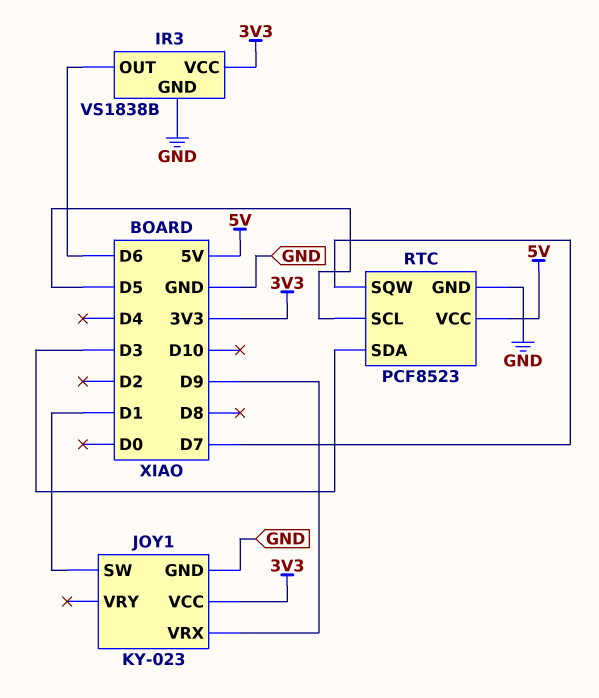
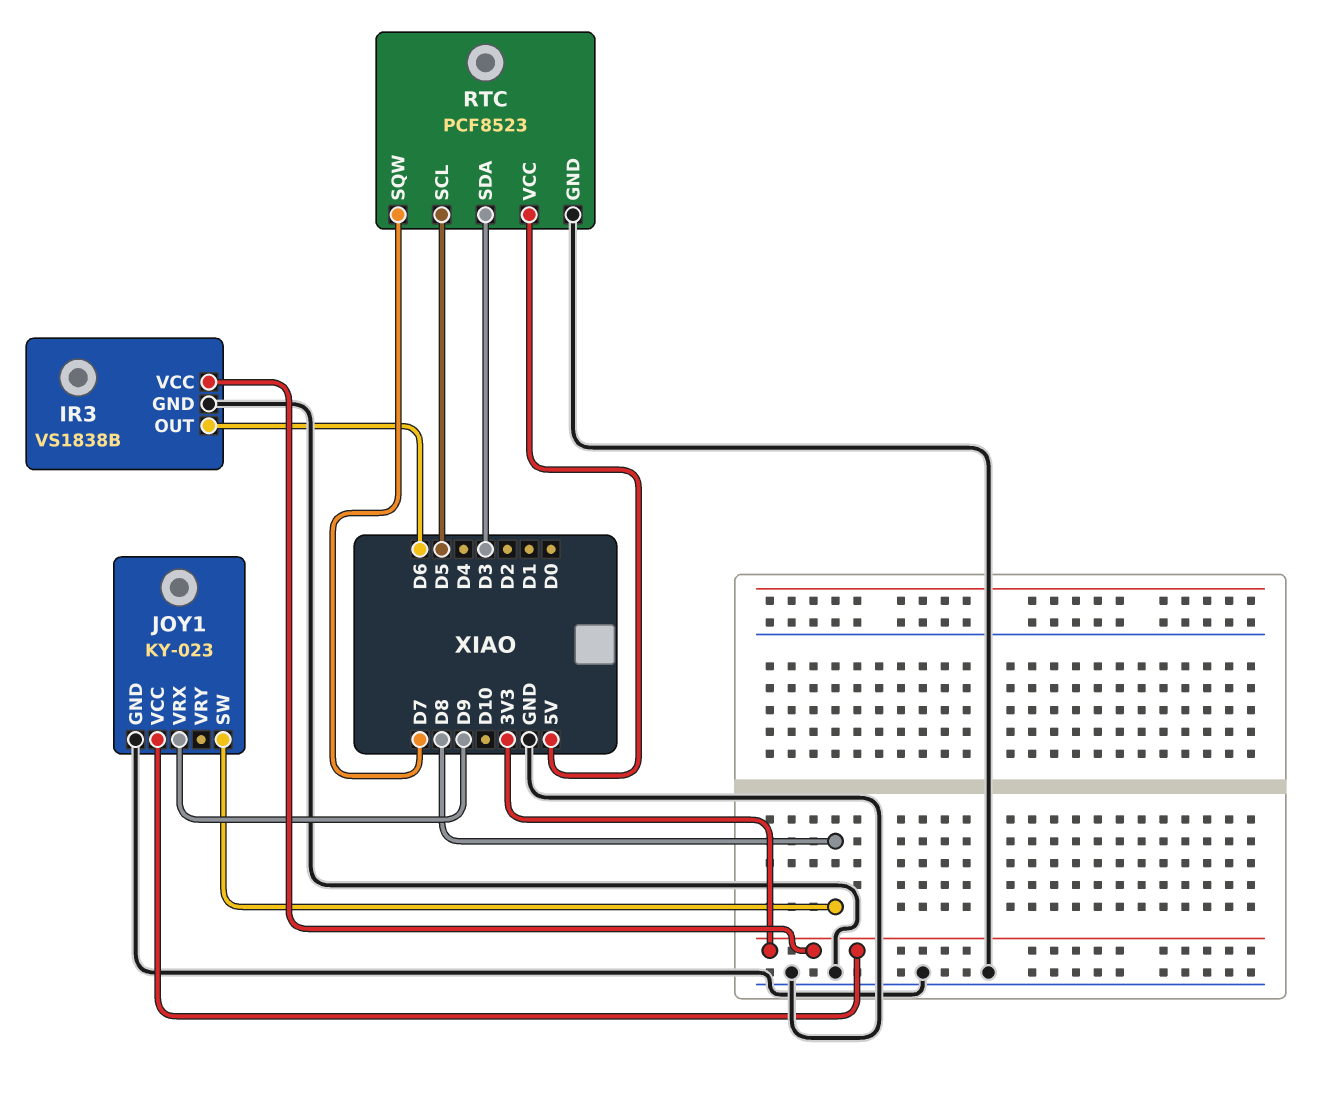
JOY1 pin SW: D1 -> D8

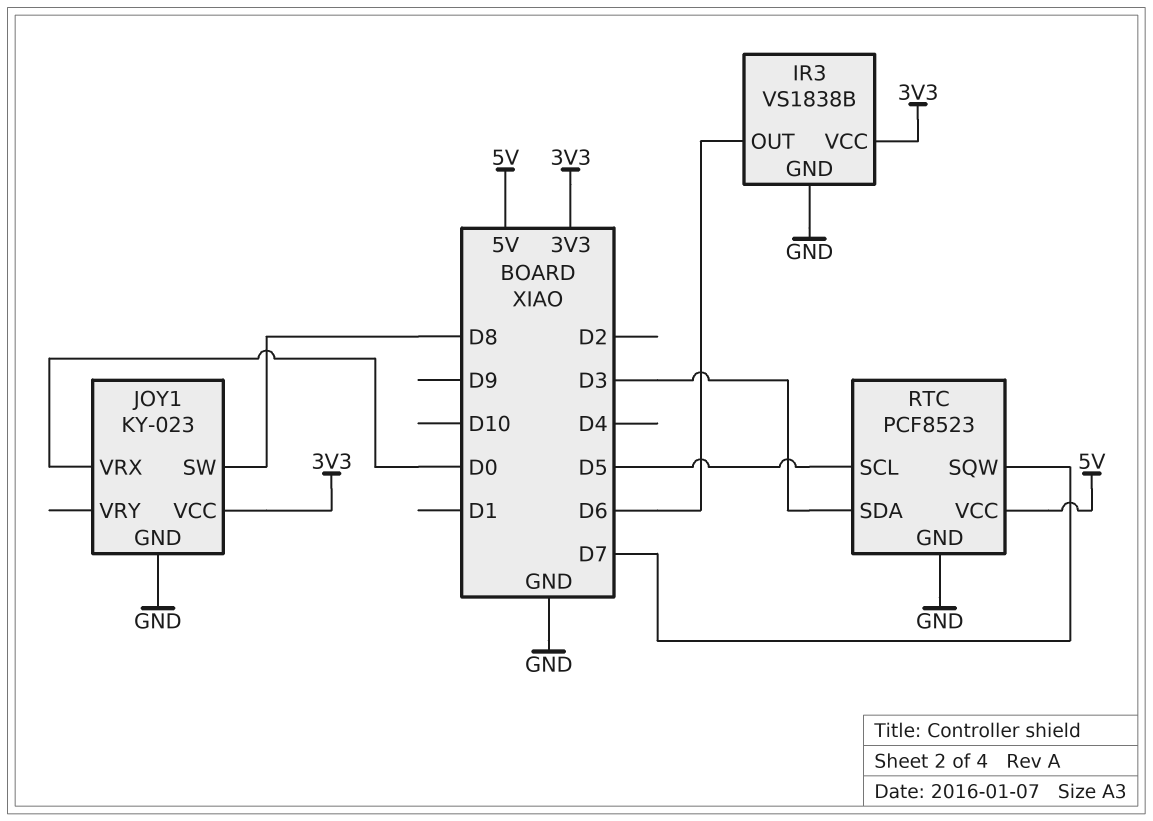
JOY1 pin VRX: D9 -> D0

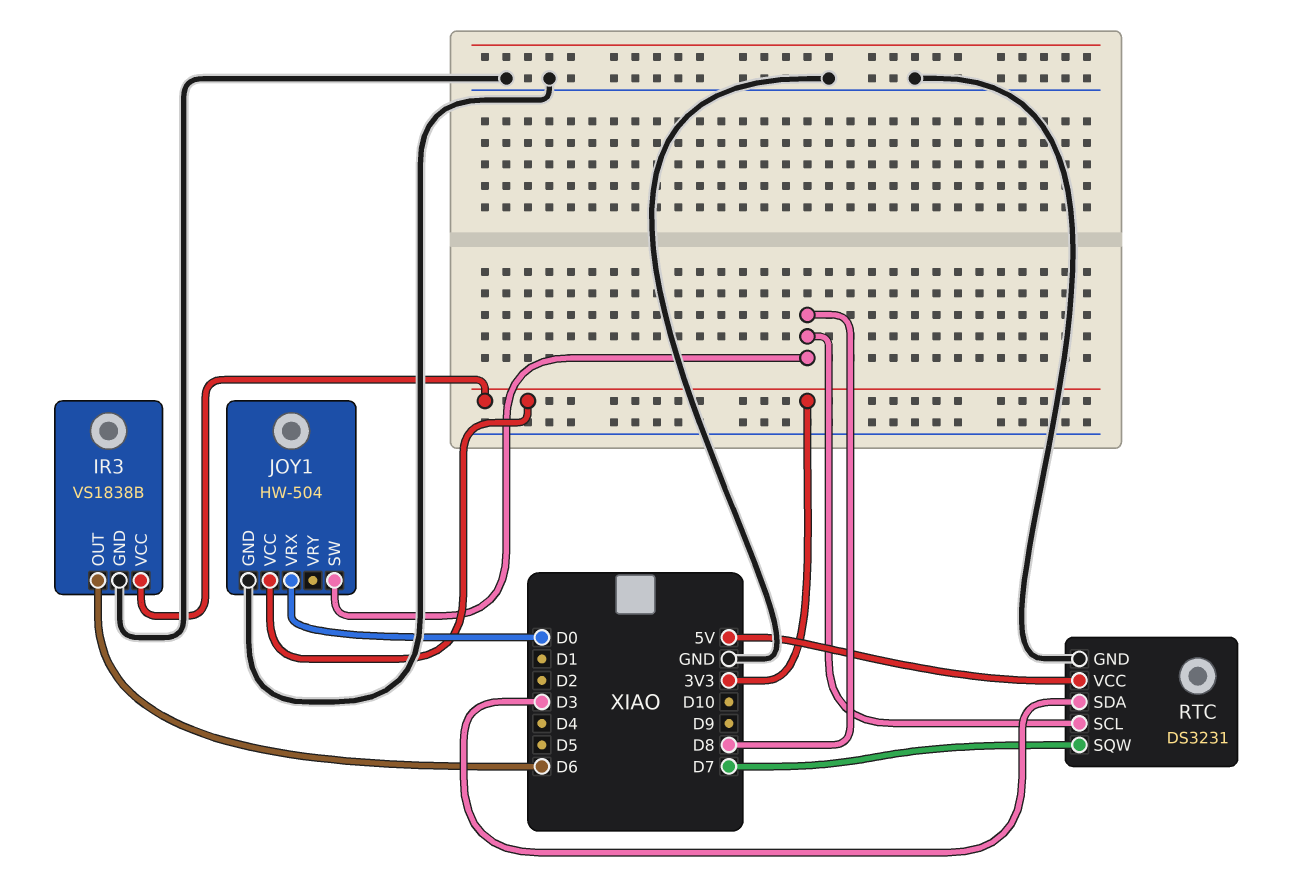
JOY1: KY-023 -> HW-504
RTC: PCF8523 -> DS3231
RTC pin SCL: D5 -> D8

